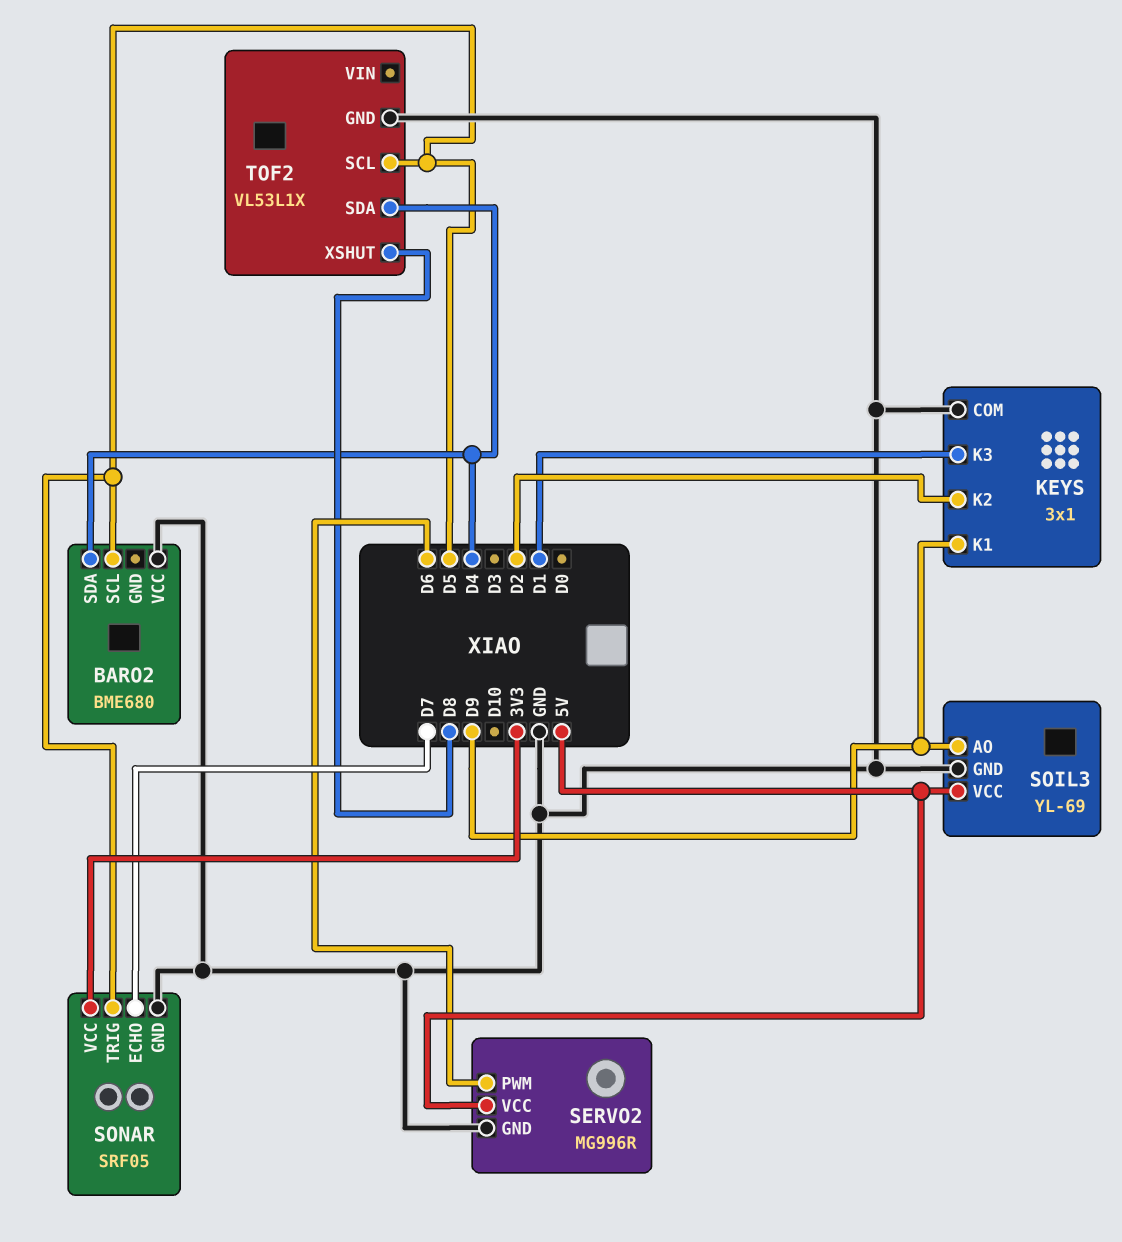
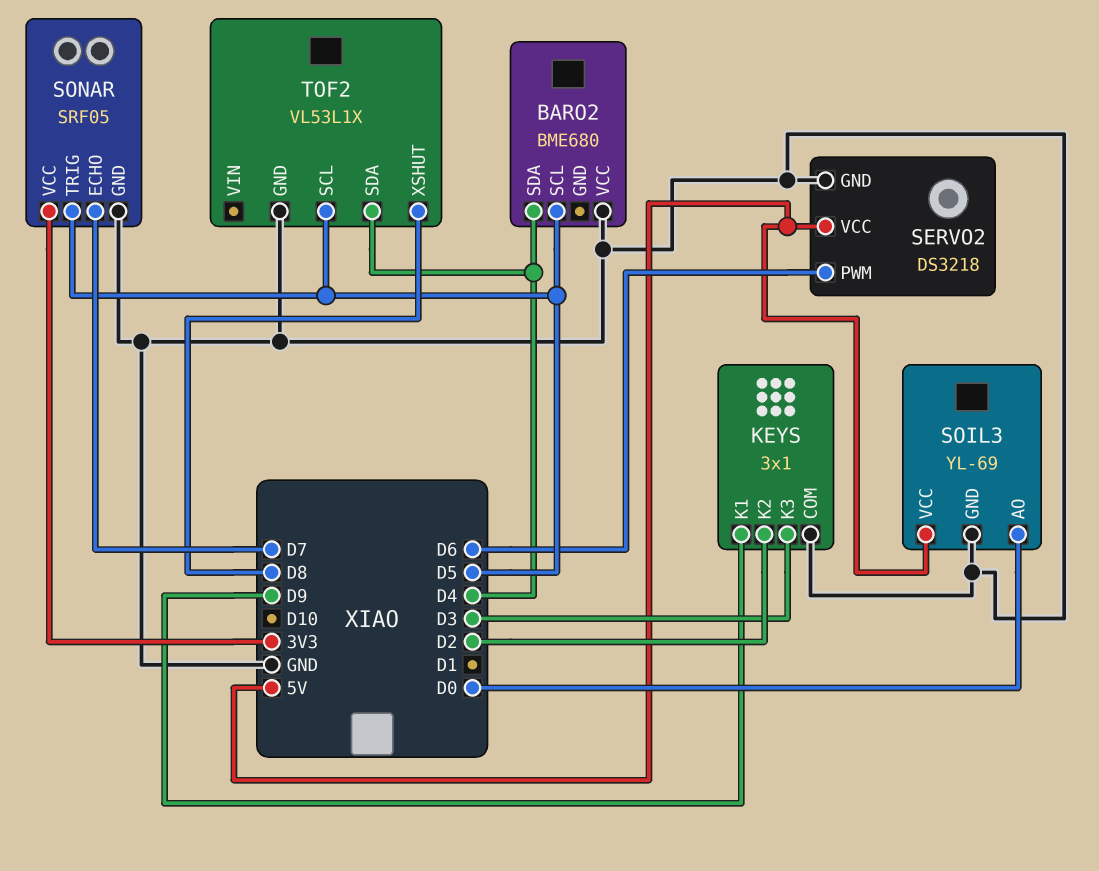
KEYS pin K3: D1 -> D3
SERVO2: MG996R -> DS3218
SOIL3 pin AO: D9 -> D0

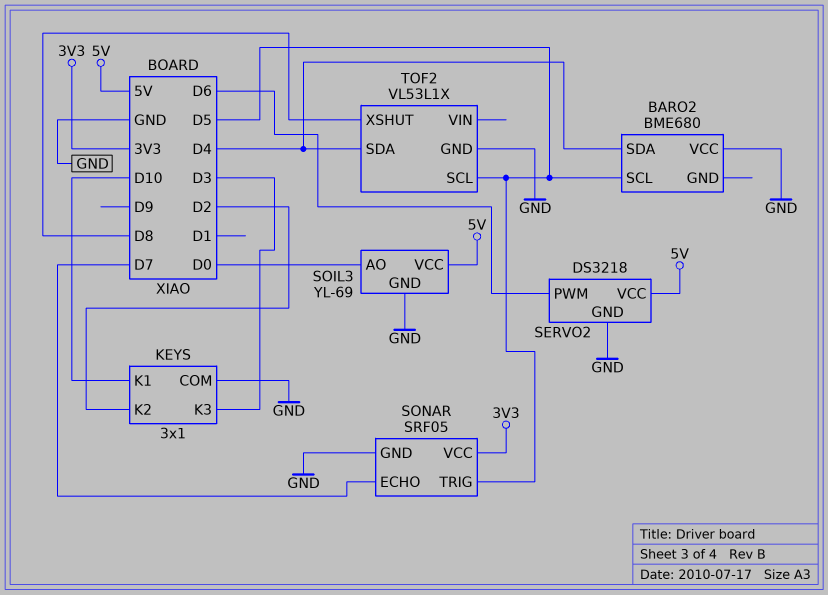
KEYS pin K1: D9 -> D10

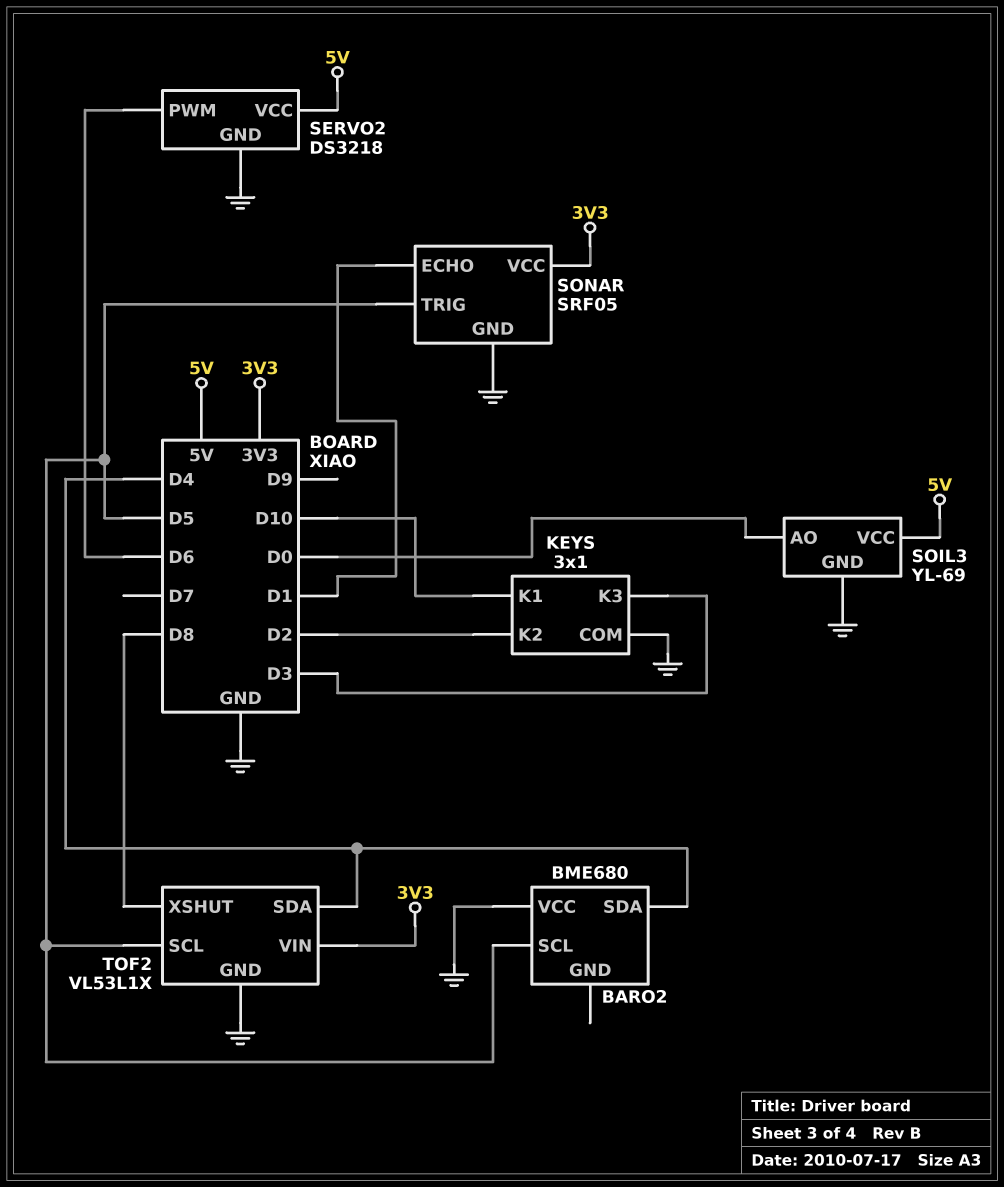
SONAR pin ECHO: D7 -> D1
TOF2 pin VIN: none -> 3V3

